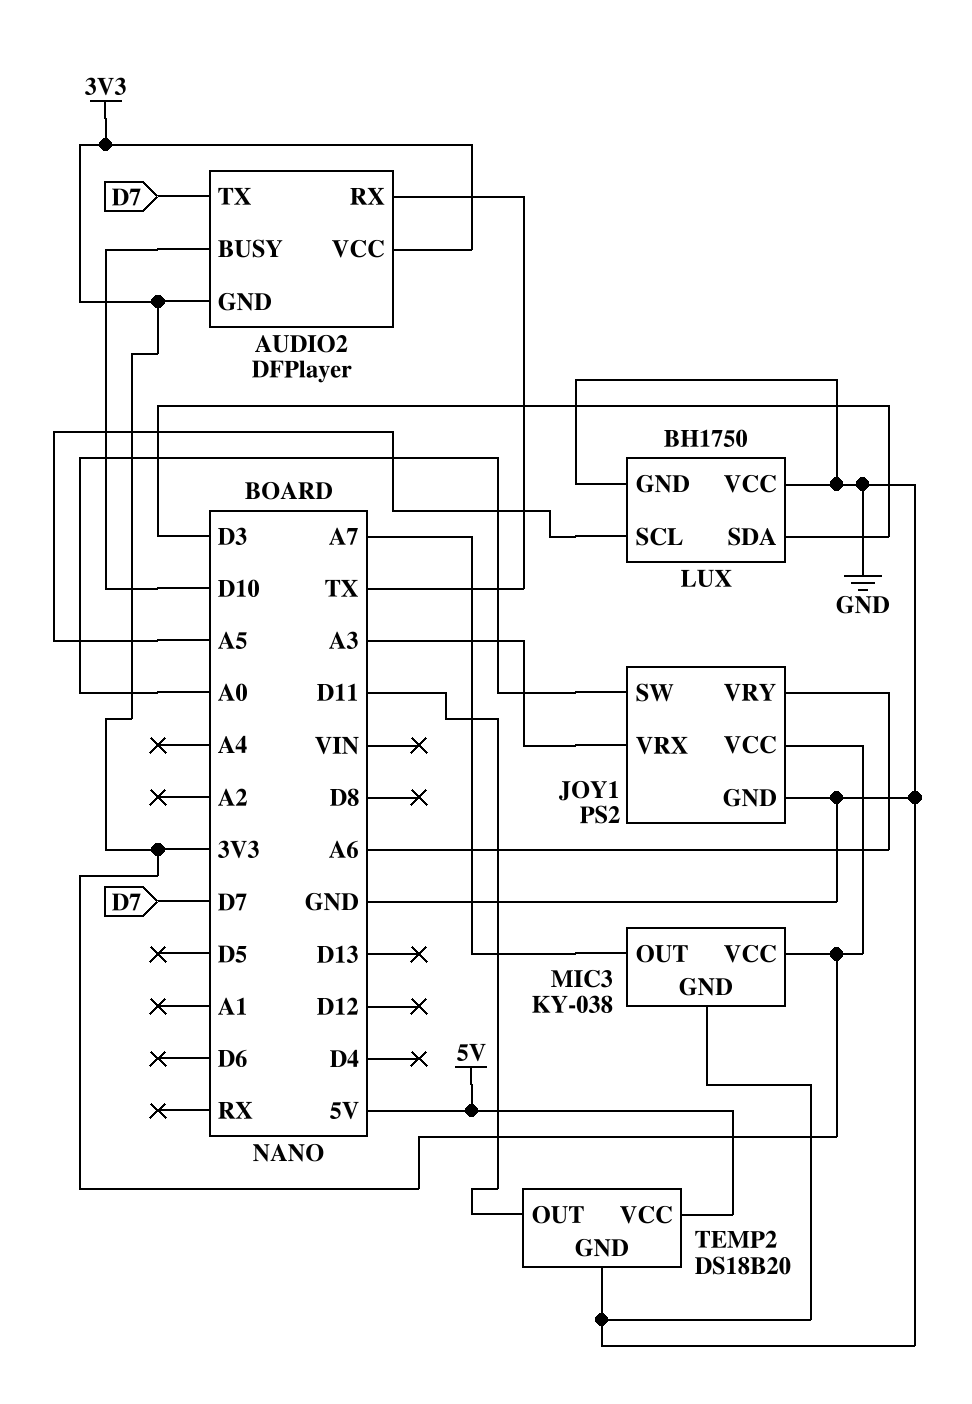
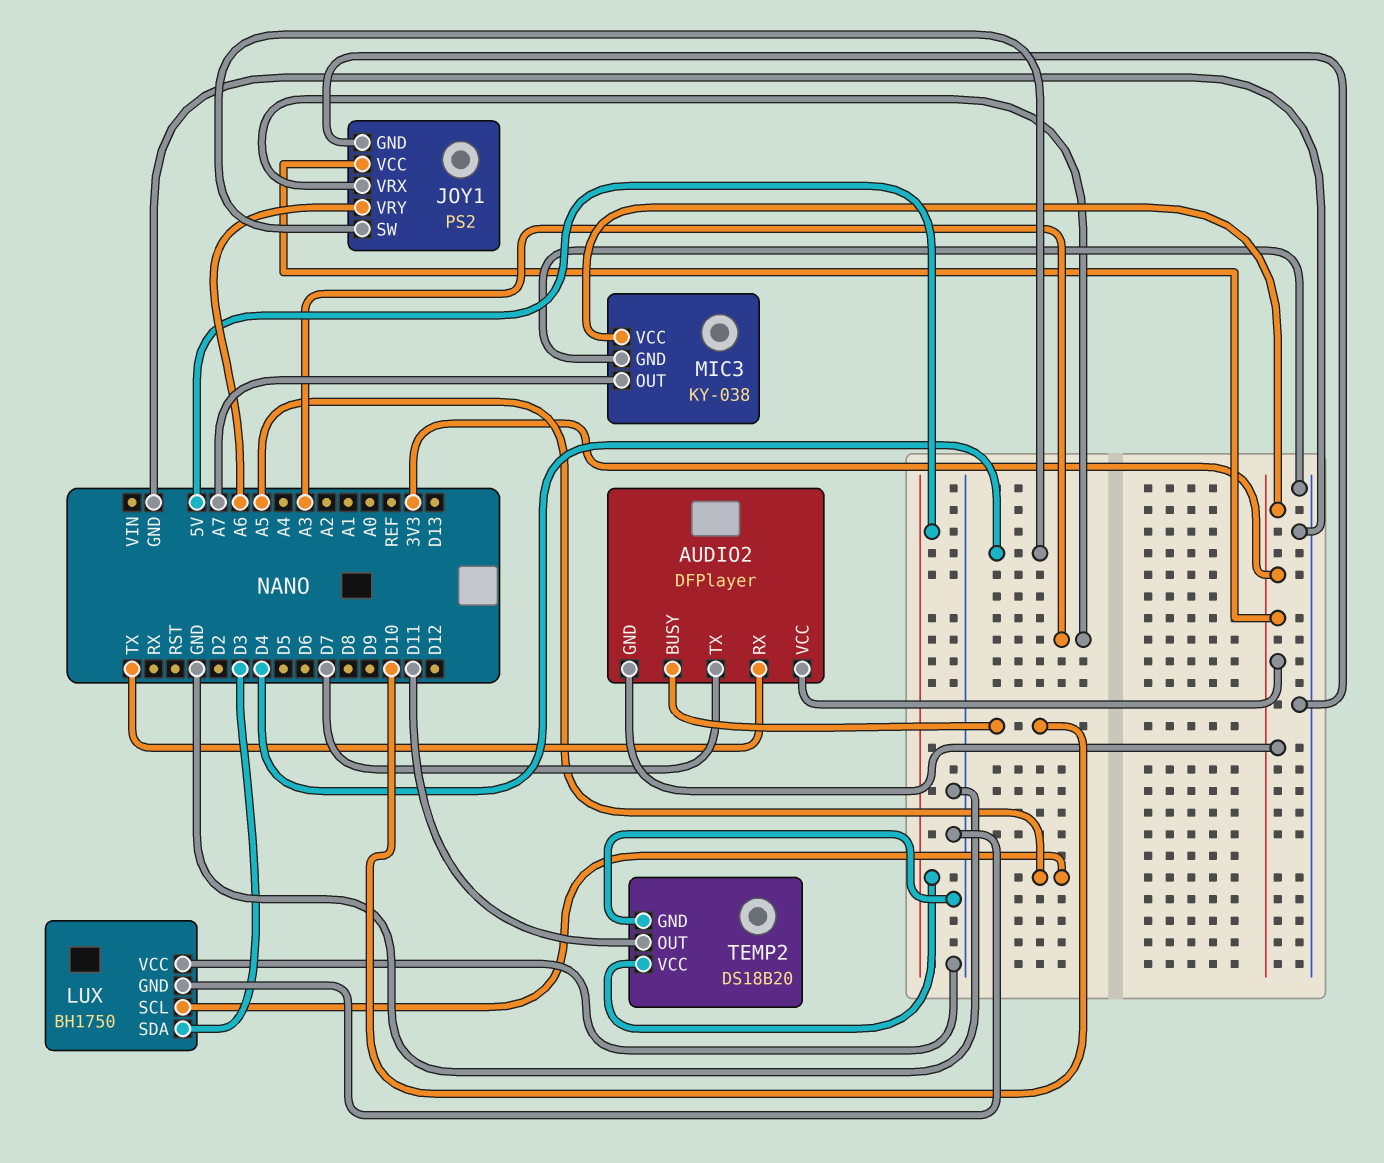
JOY1 pin SW: A0 -> D4

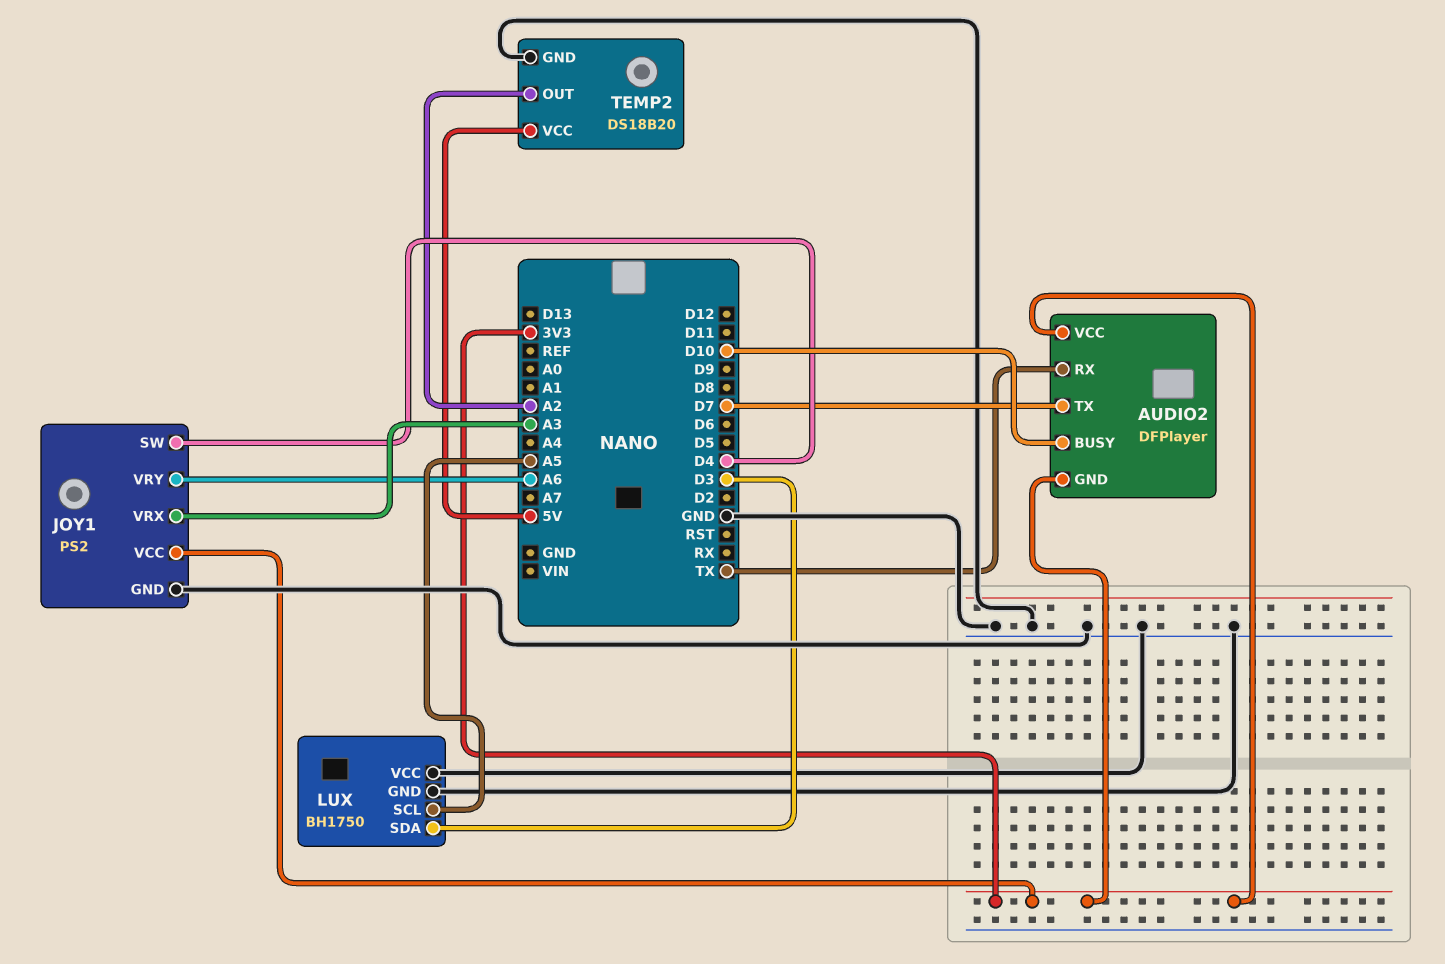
MIC3: KY-038 -> none
MIC3 pin GND: GND -> none
MIC3 pin OUT: A7 -> none
MIC3 pin VCC: 3V3 -> none
TEMP2 pin OUT: D11 -> A2

